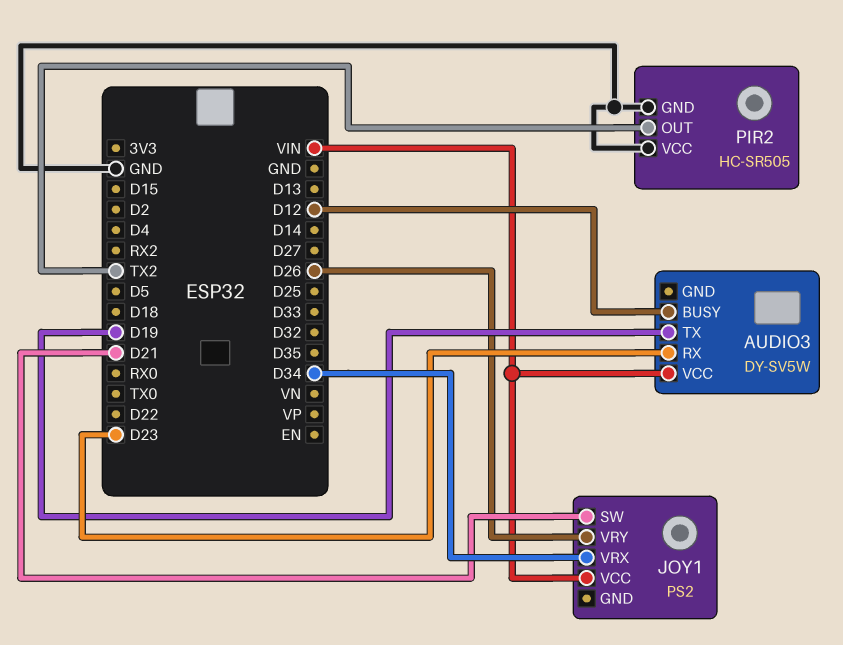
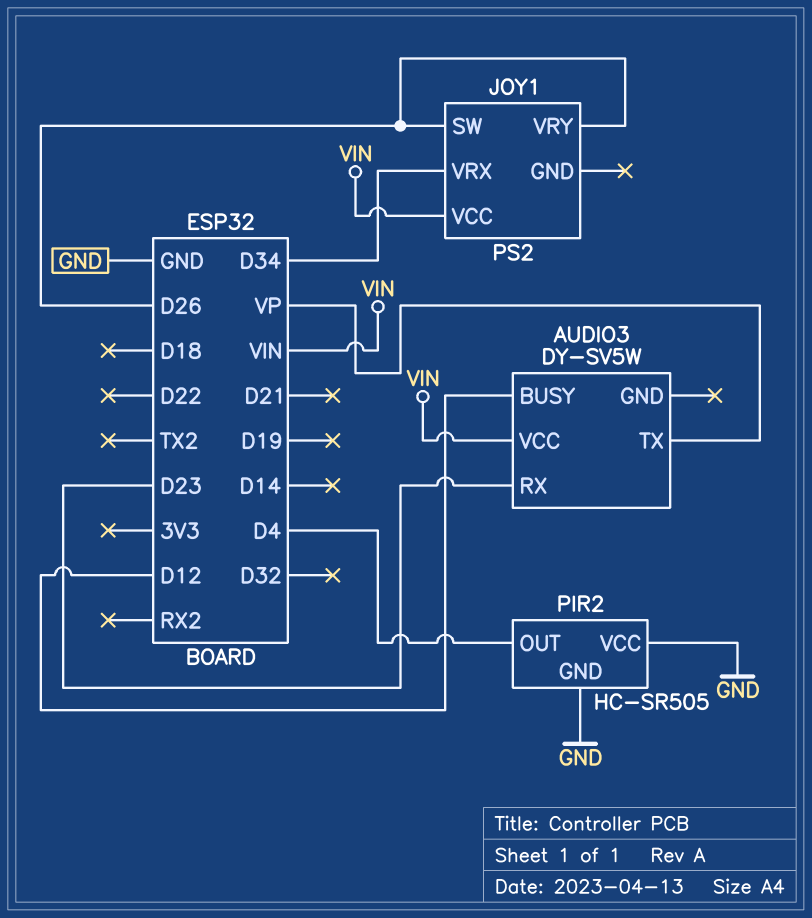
AUDIO3 pin TX: D19 -> VP
JOY1 pin SW: D21 -> D26
PIR2 pin OUT: TX2 -> D4

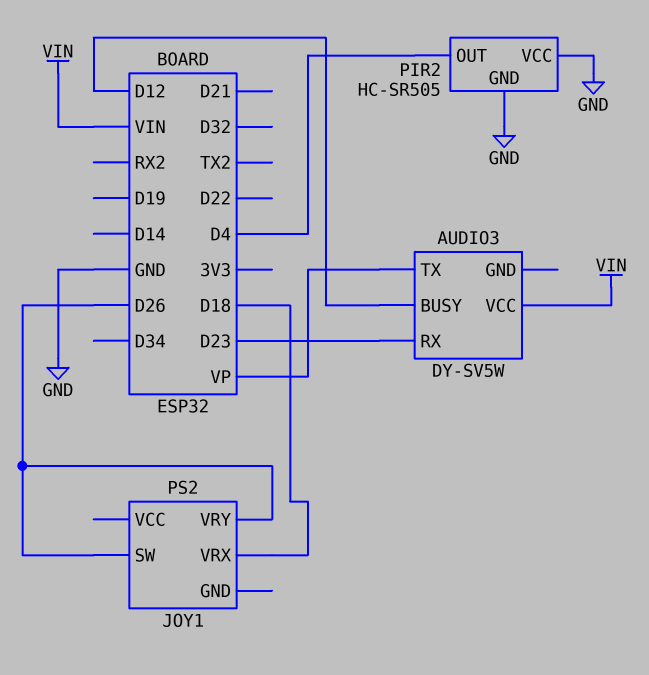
JOY1 pin VCC: VIN -> none
JOY1 pin VRX: D34 -> D18

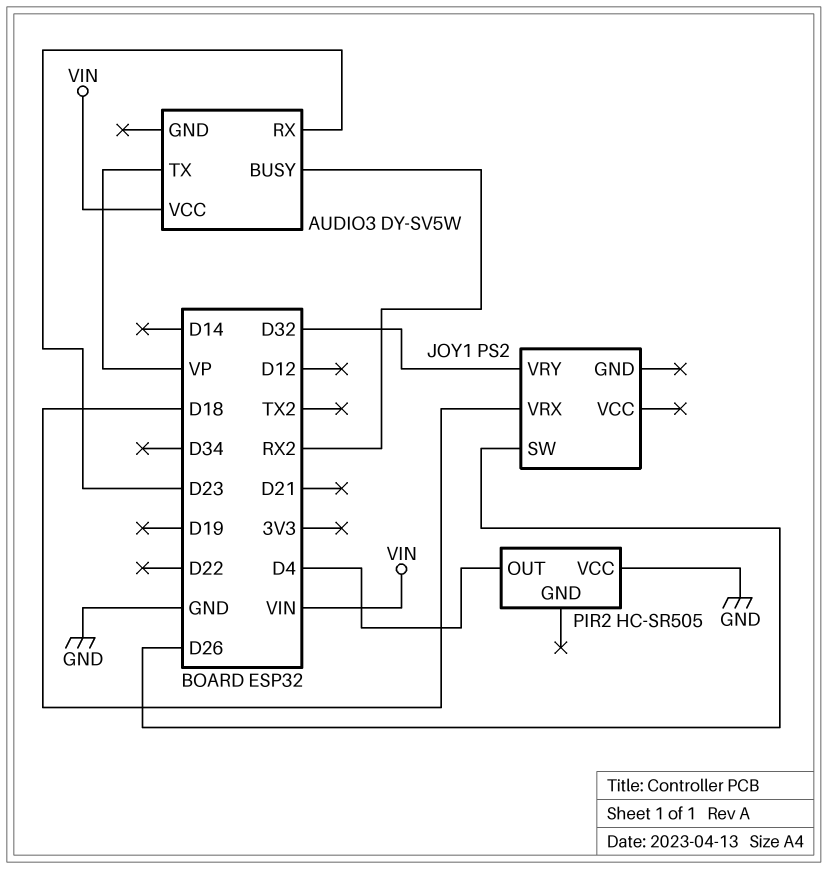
AUDIO3 pin BUSY: D12 -> RX2
JOY1 pin VRY: D26 -> D32
PIR2 pin GND: GND -> none

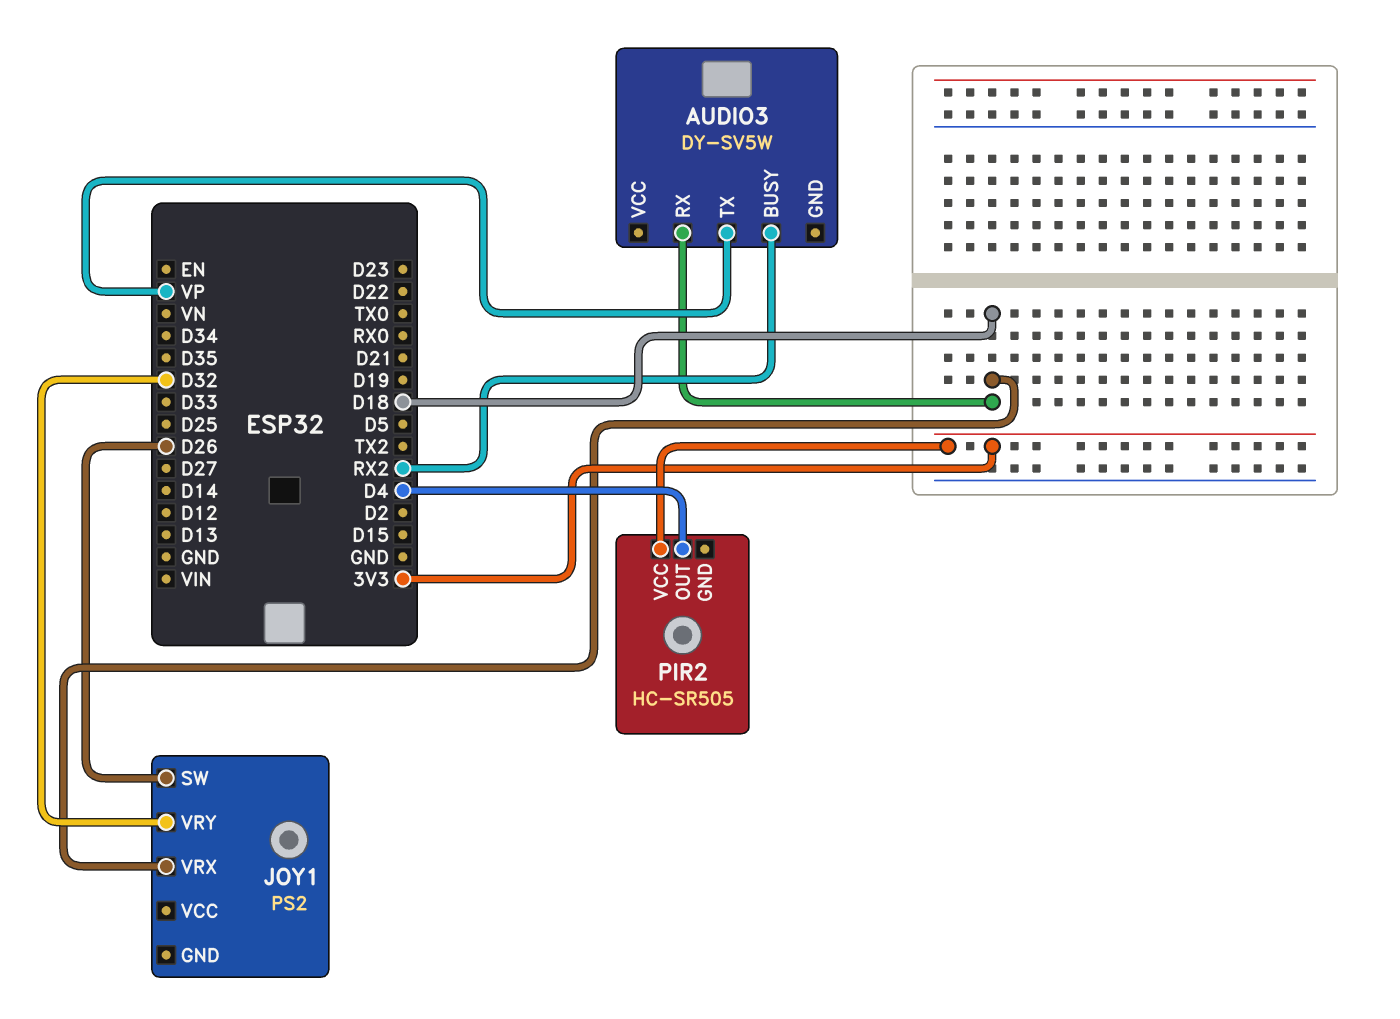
AUDIO3 pin RX: D23 -> D18
AUDIO3 pin VCC: VIN -> none
PIR2 pin VCC: GND -> 3V3

